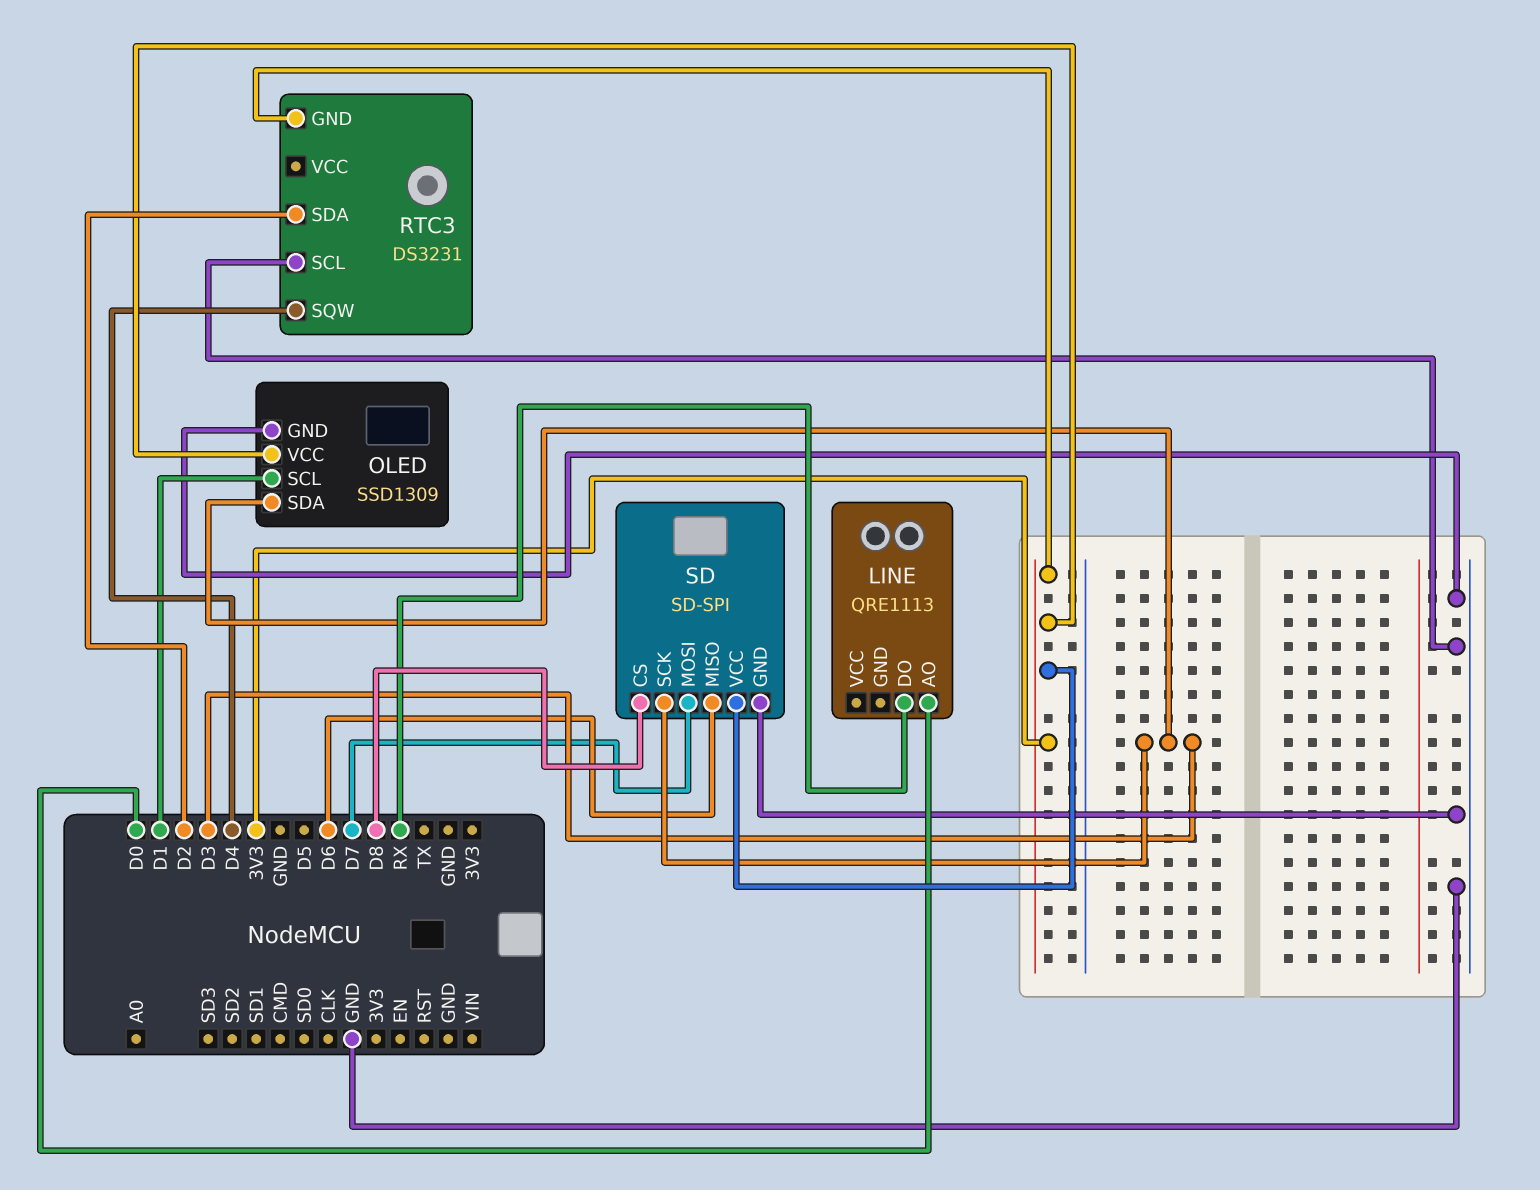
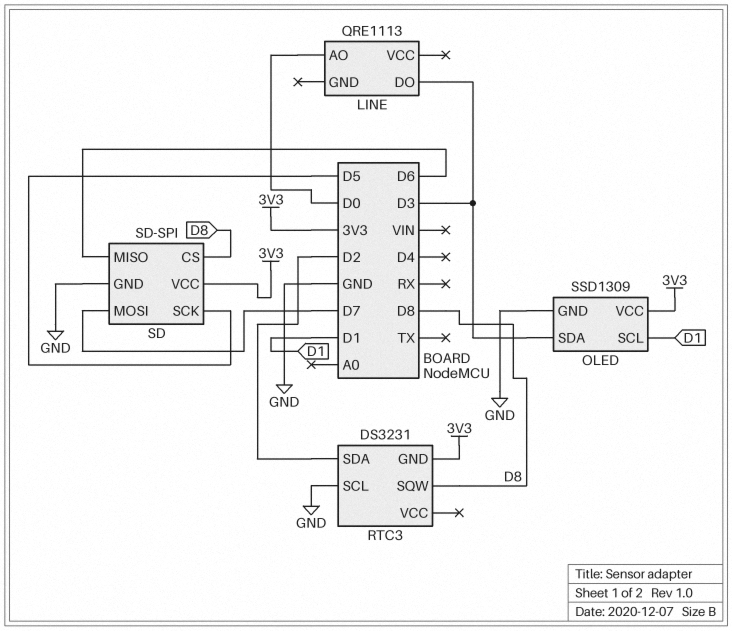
LINE pin DO: RX -> D3
RTC3 pin SQW: D4 -> D8
SD pin SCK: D3 -> D5

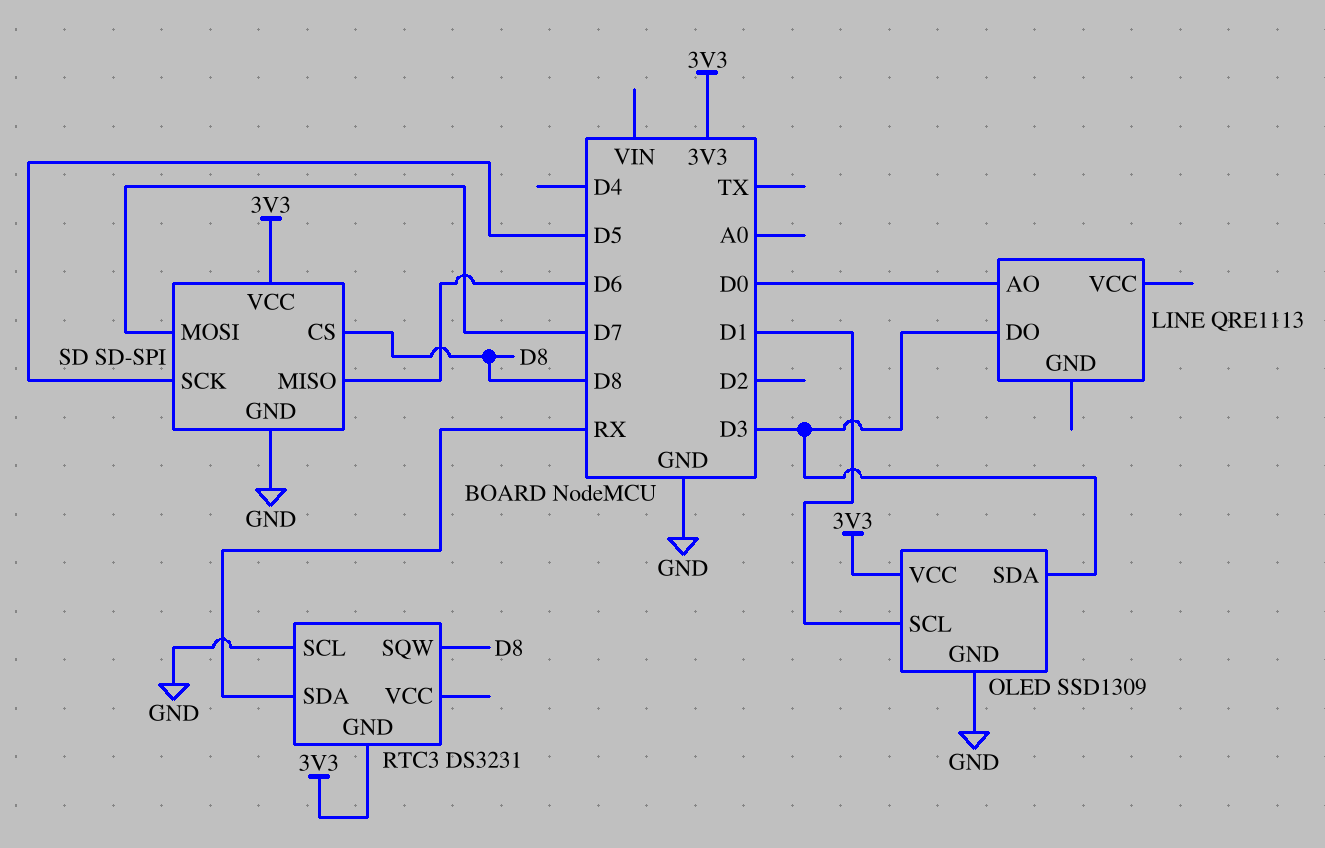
RTC3 pin SDA: D2 -> RX

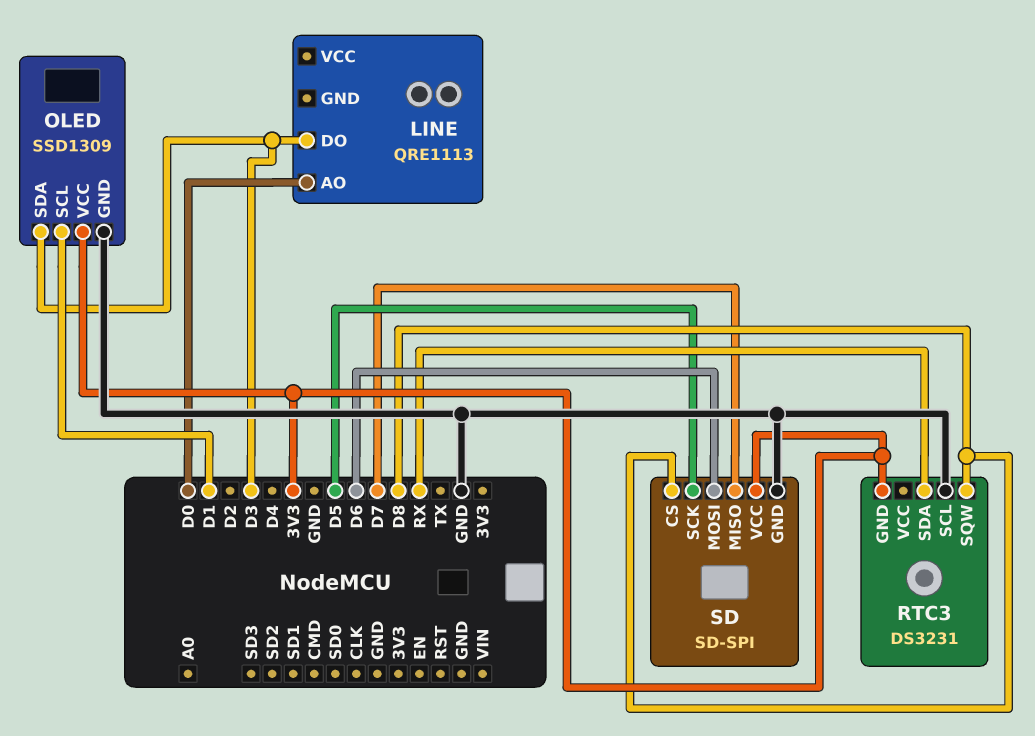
SD pin MISO: D6 -> D7
SD pin MOSI: D7 -> D6

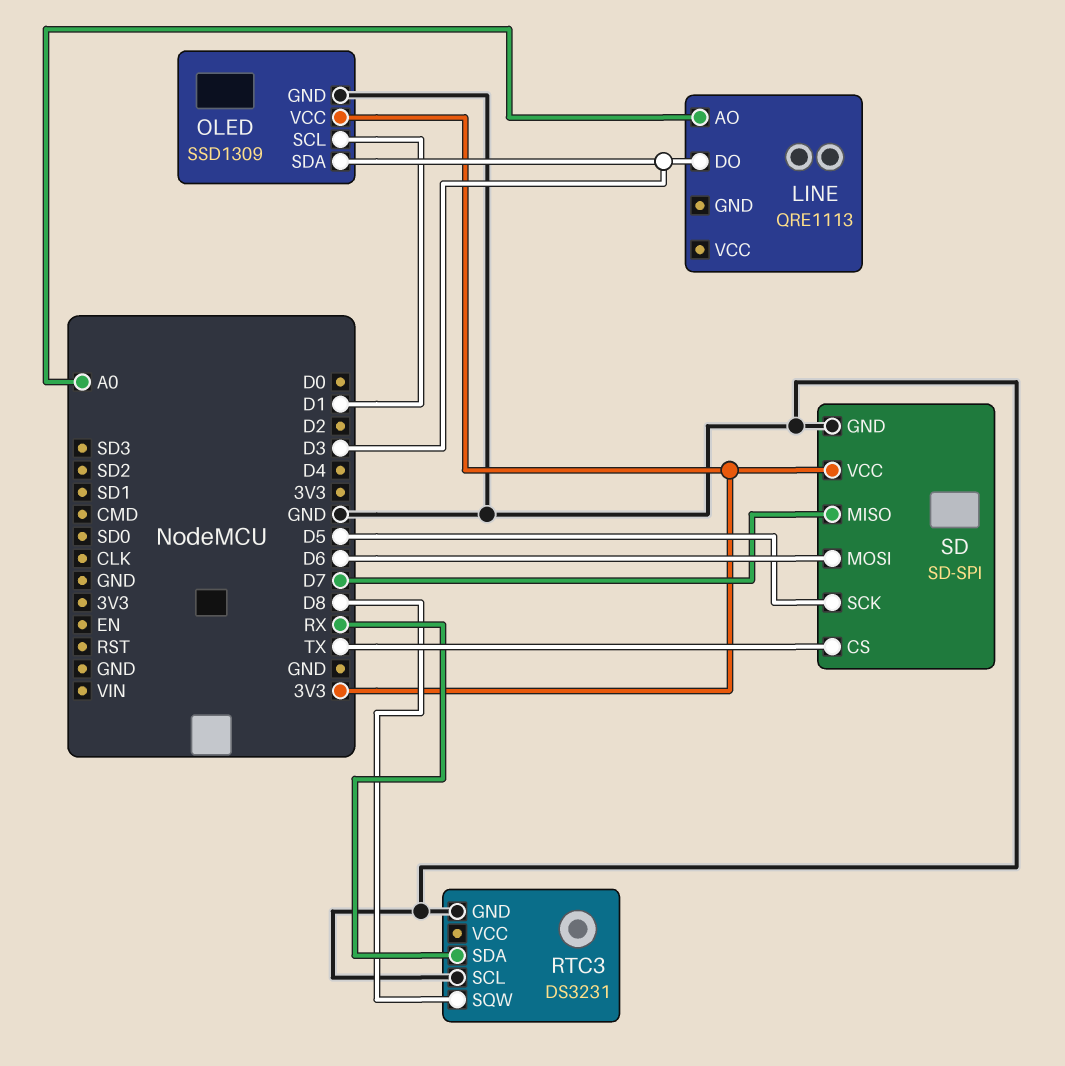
LINE pin AO: D0 -> A0
RTC3 pin GND: 3V3 -> GND
SD pin CS: D8 -> TX

